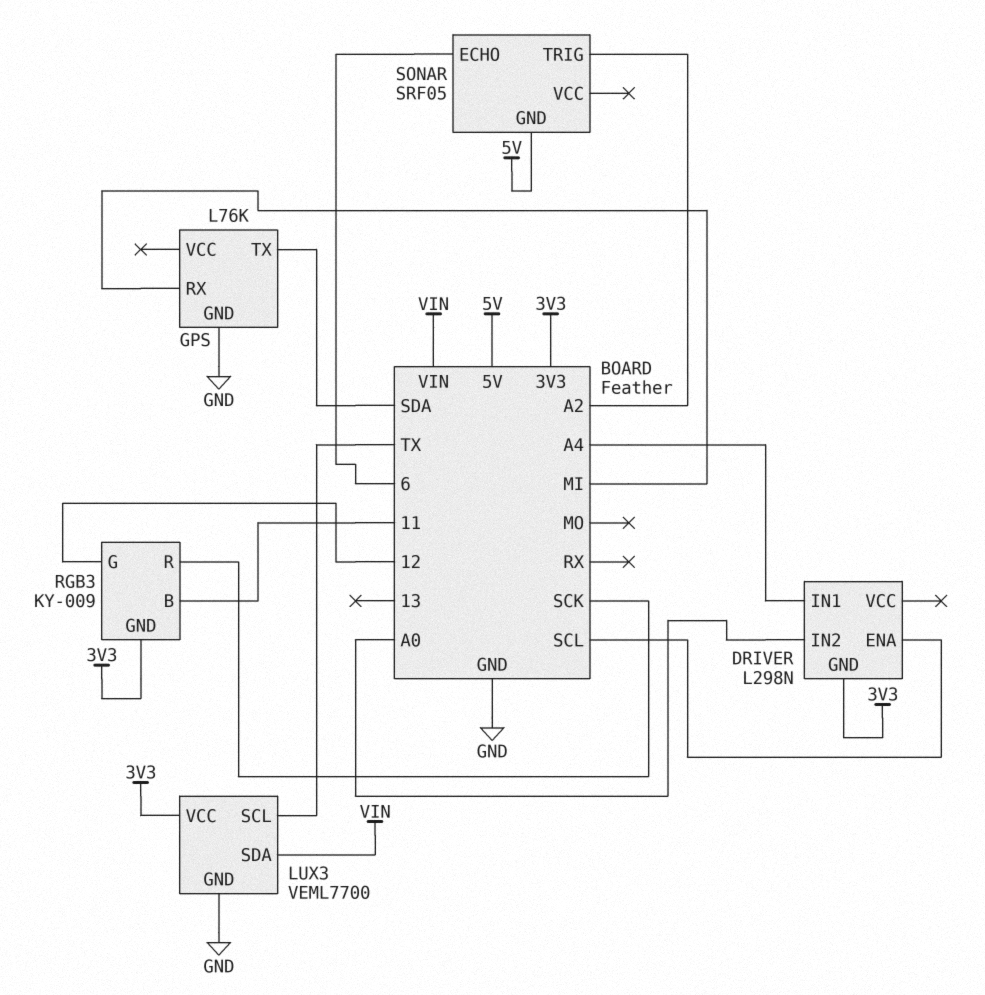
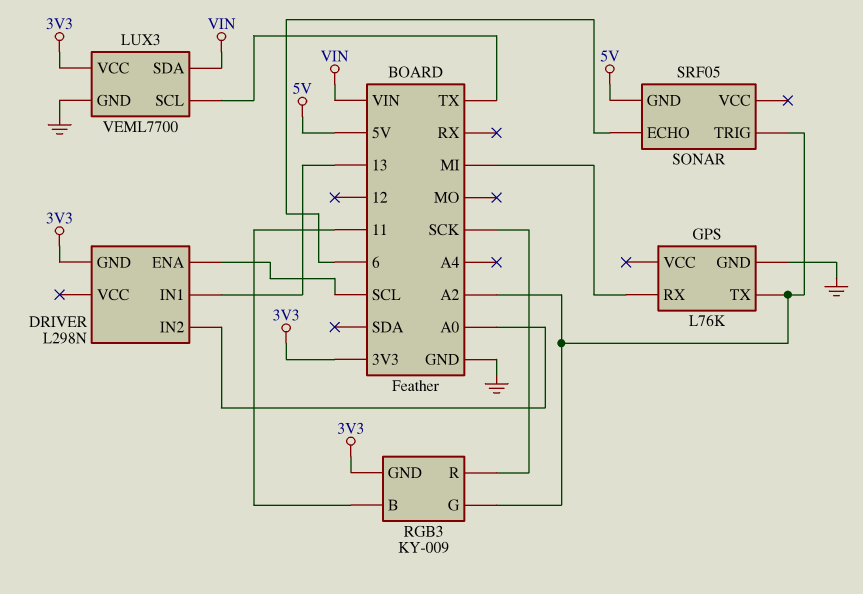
DRIVER pin IN1: A4 -> 13
GPS pin TX: SDA -> A2
RGB3 pin G: 12 -> A2

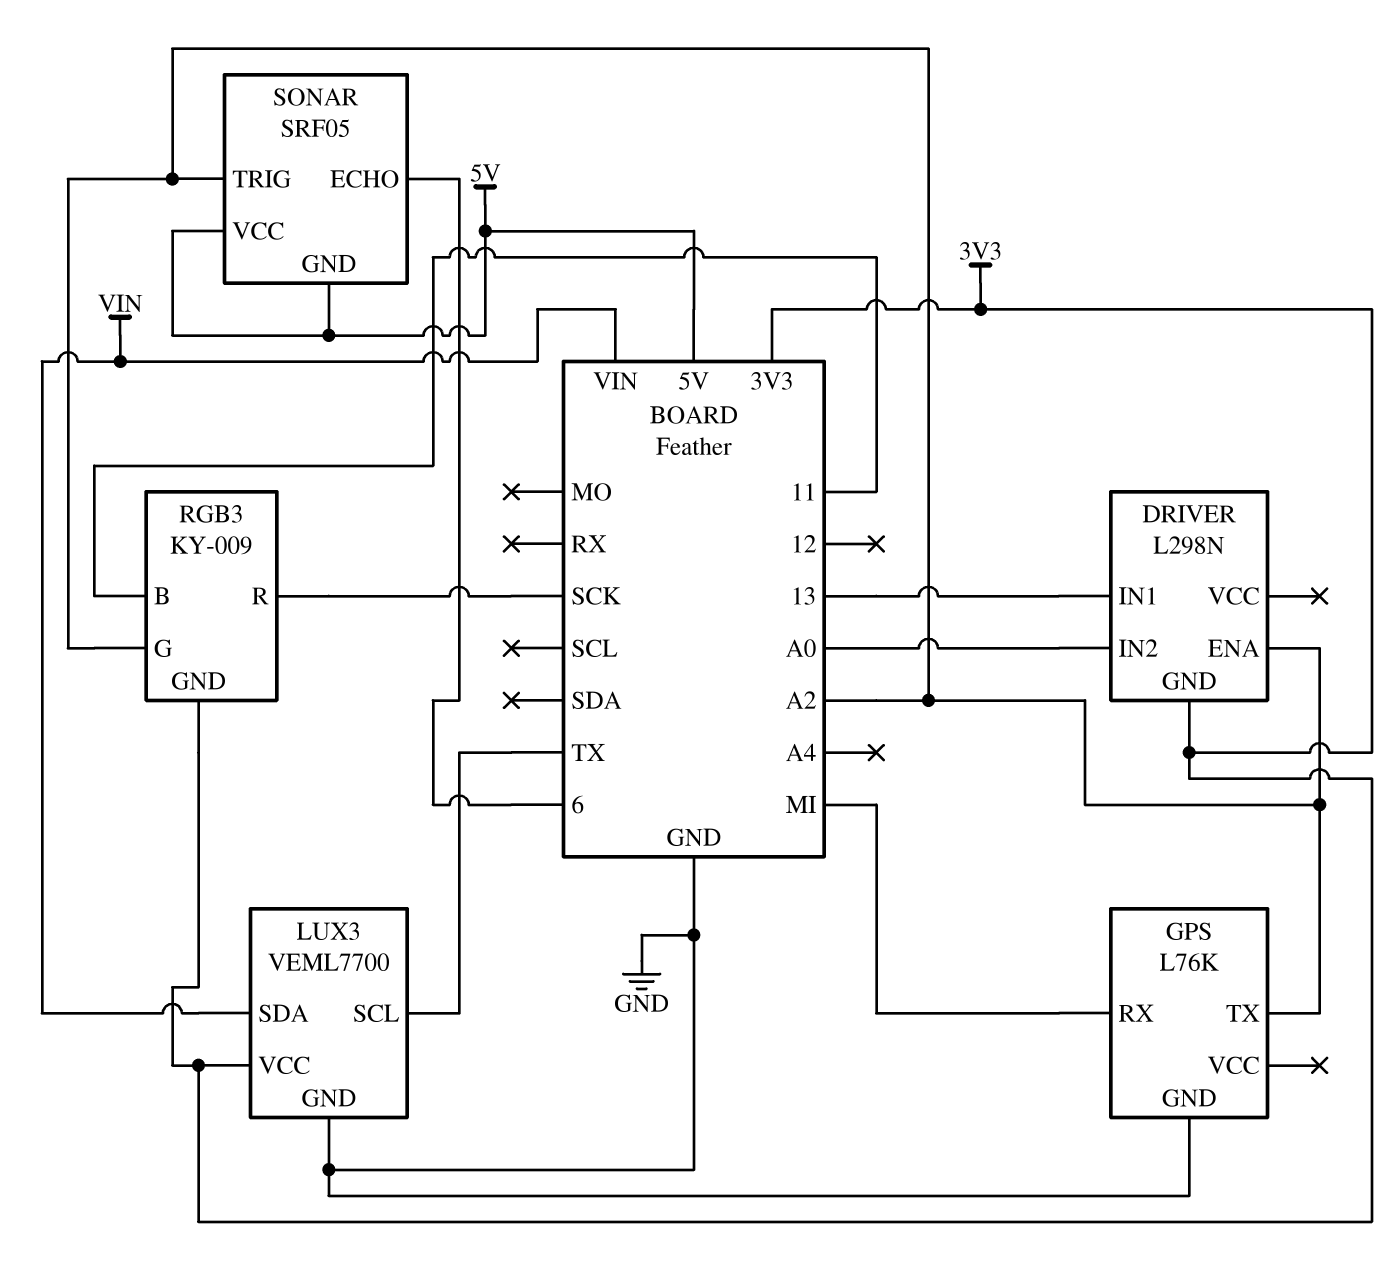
DRIVER pin ENA: SCL -> A2
SONAR pin VCC: none -> 5V

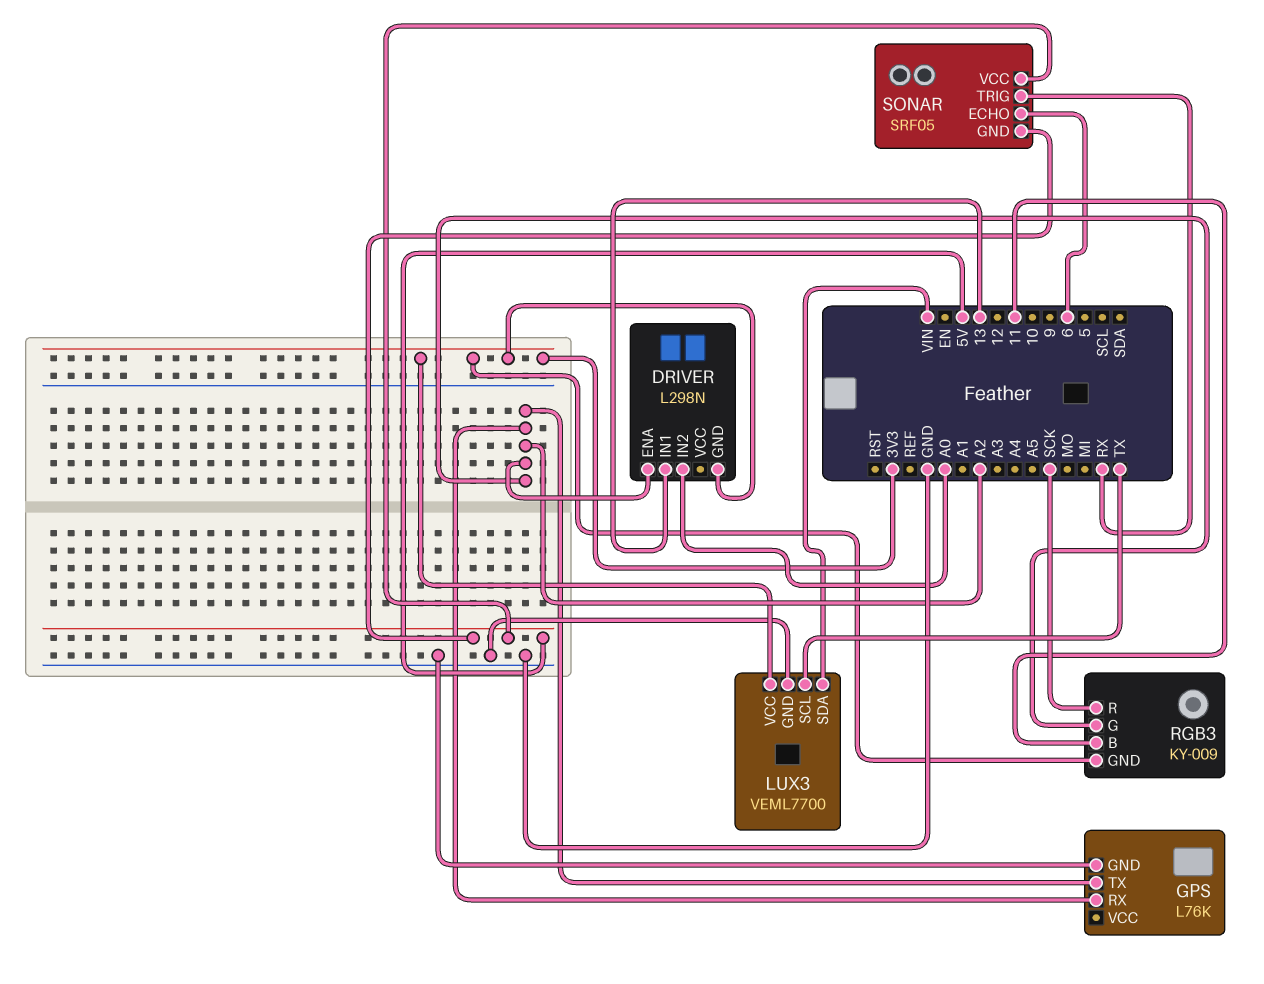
GPS pin RX: MI -> A2
SONAR pin TRIG: A2 -> RX

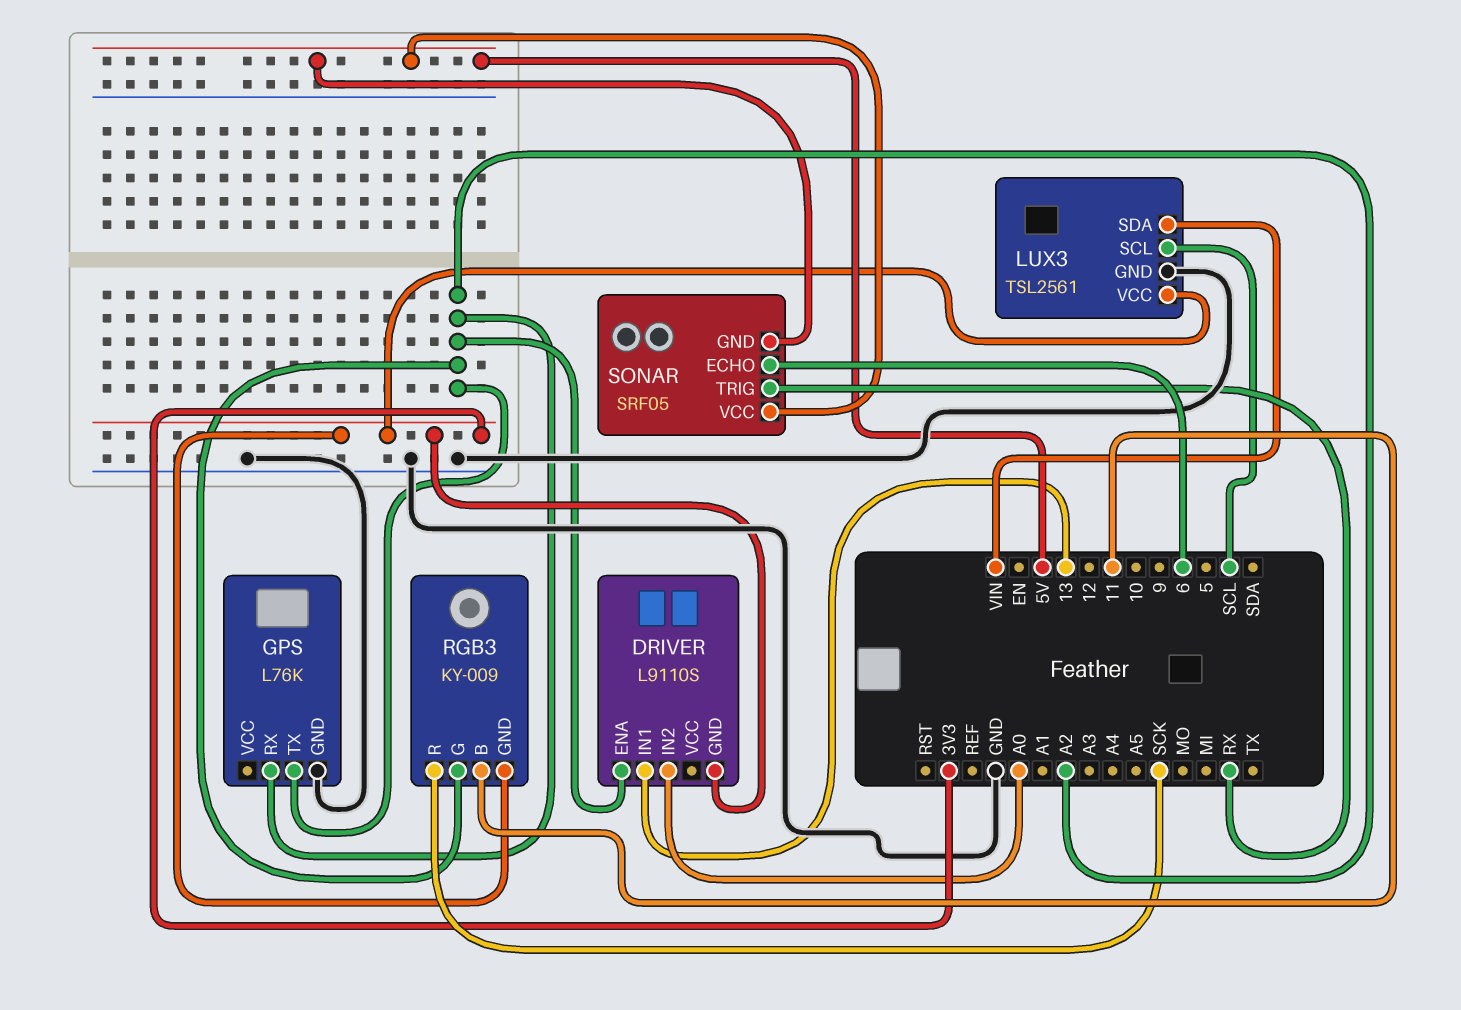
DRIVER: L298N -> L9110S
LUX3: VEML7700 -> TSL2561
LUX3 pin SCL: TX -> SCL

